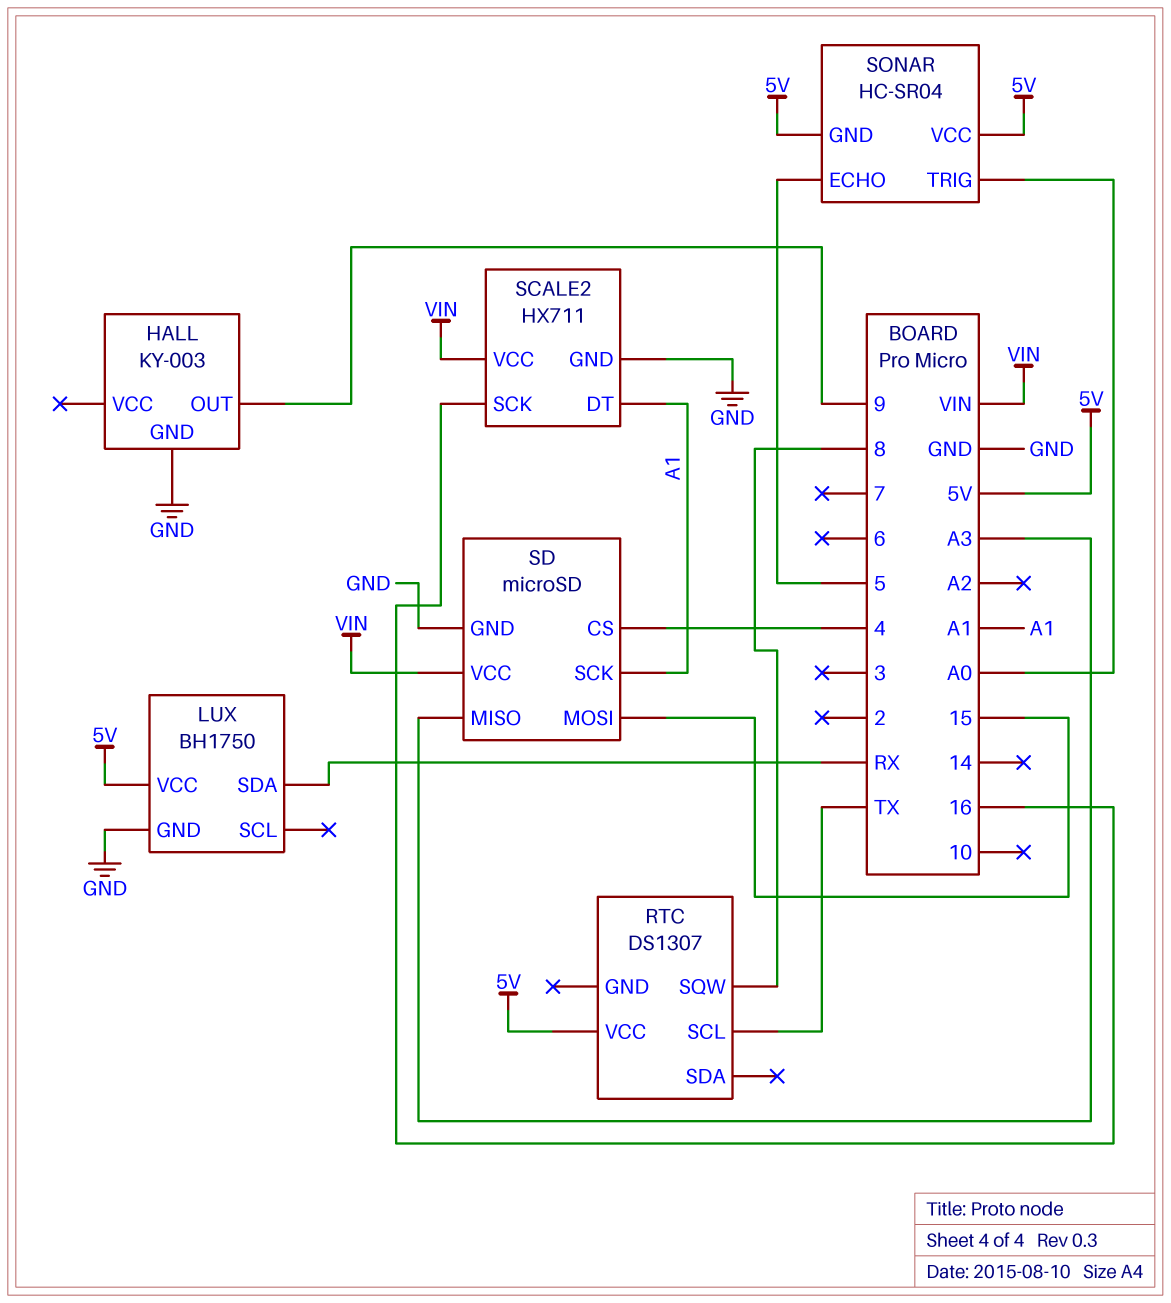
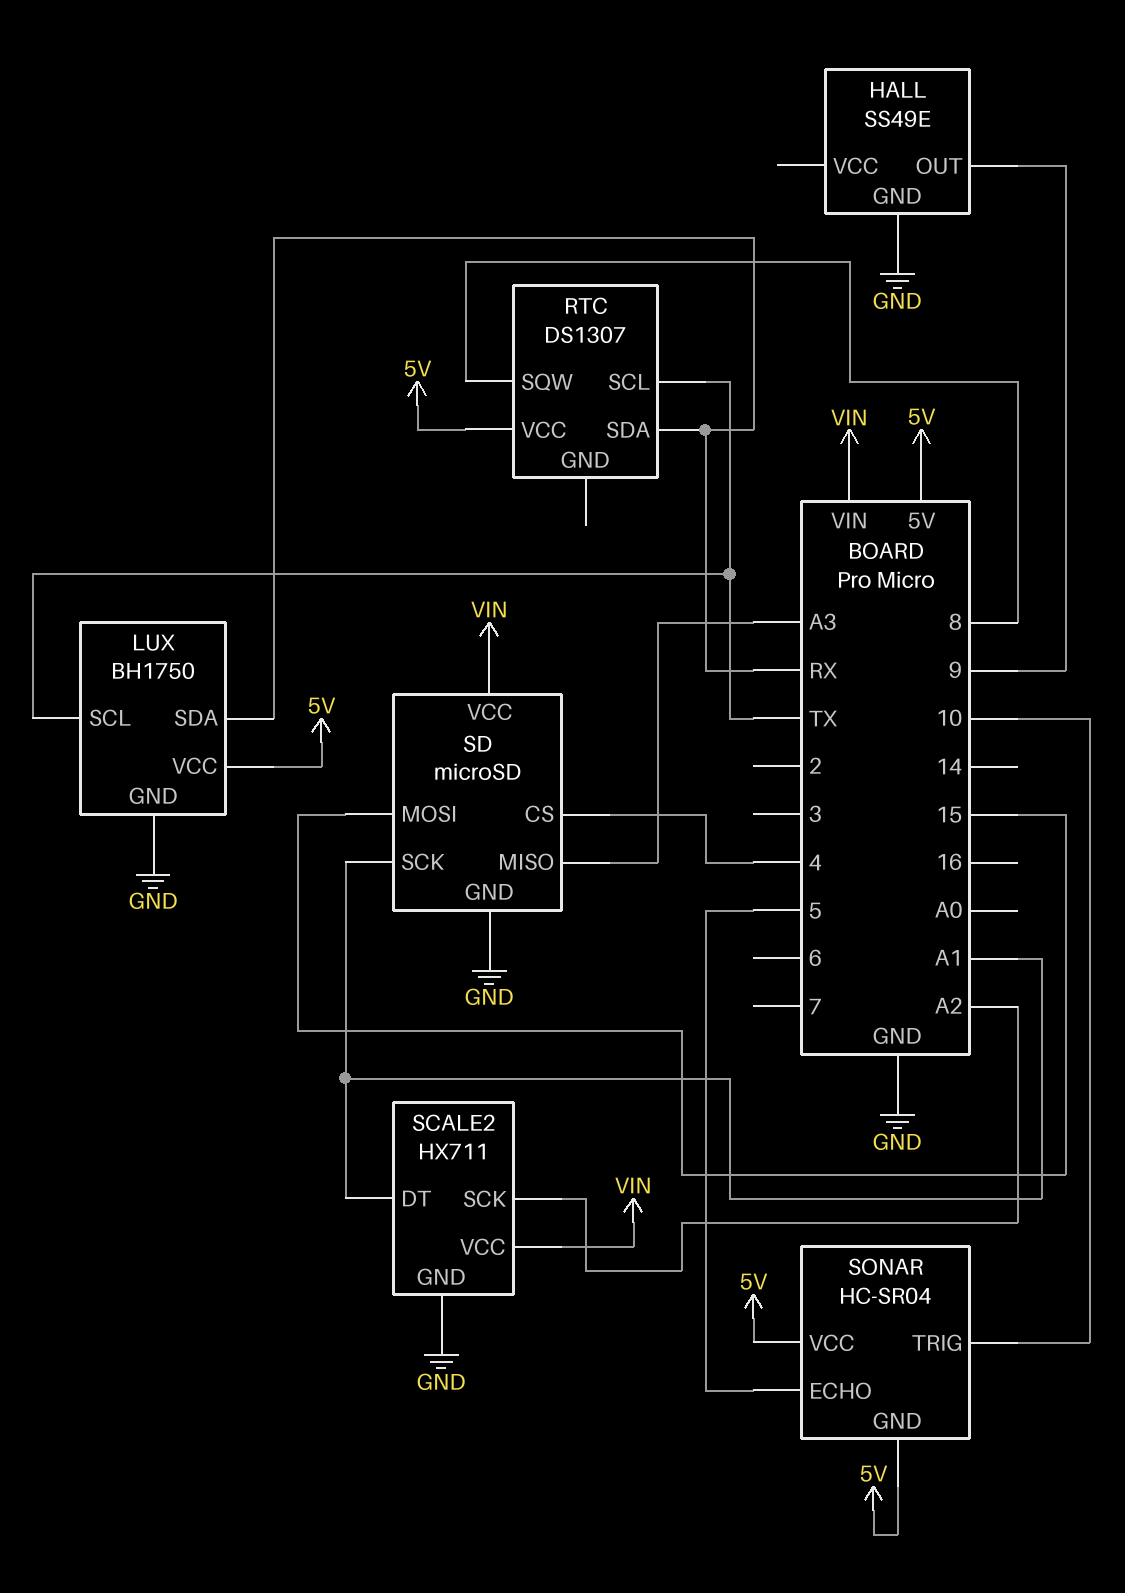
HALL: KY-003 -> SS49E
LUX pin SCL: none -> TX
RTC pin SDA: none -> RX
SCALE2 pin SCK: 16 -> A2
SONAR pin TRIG: A0 -> 10

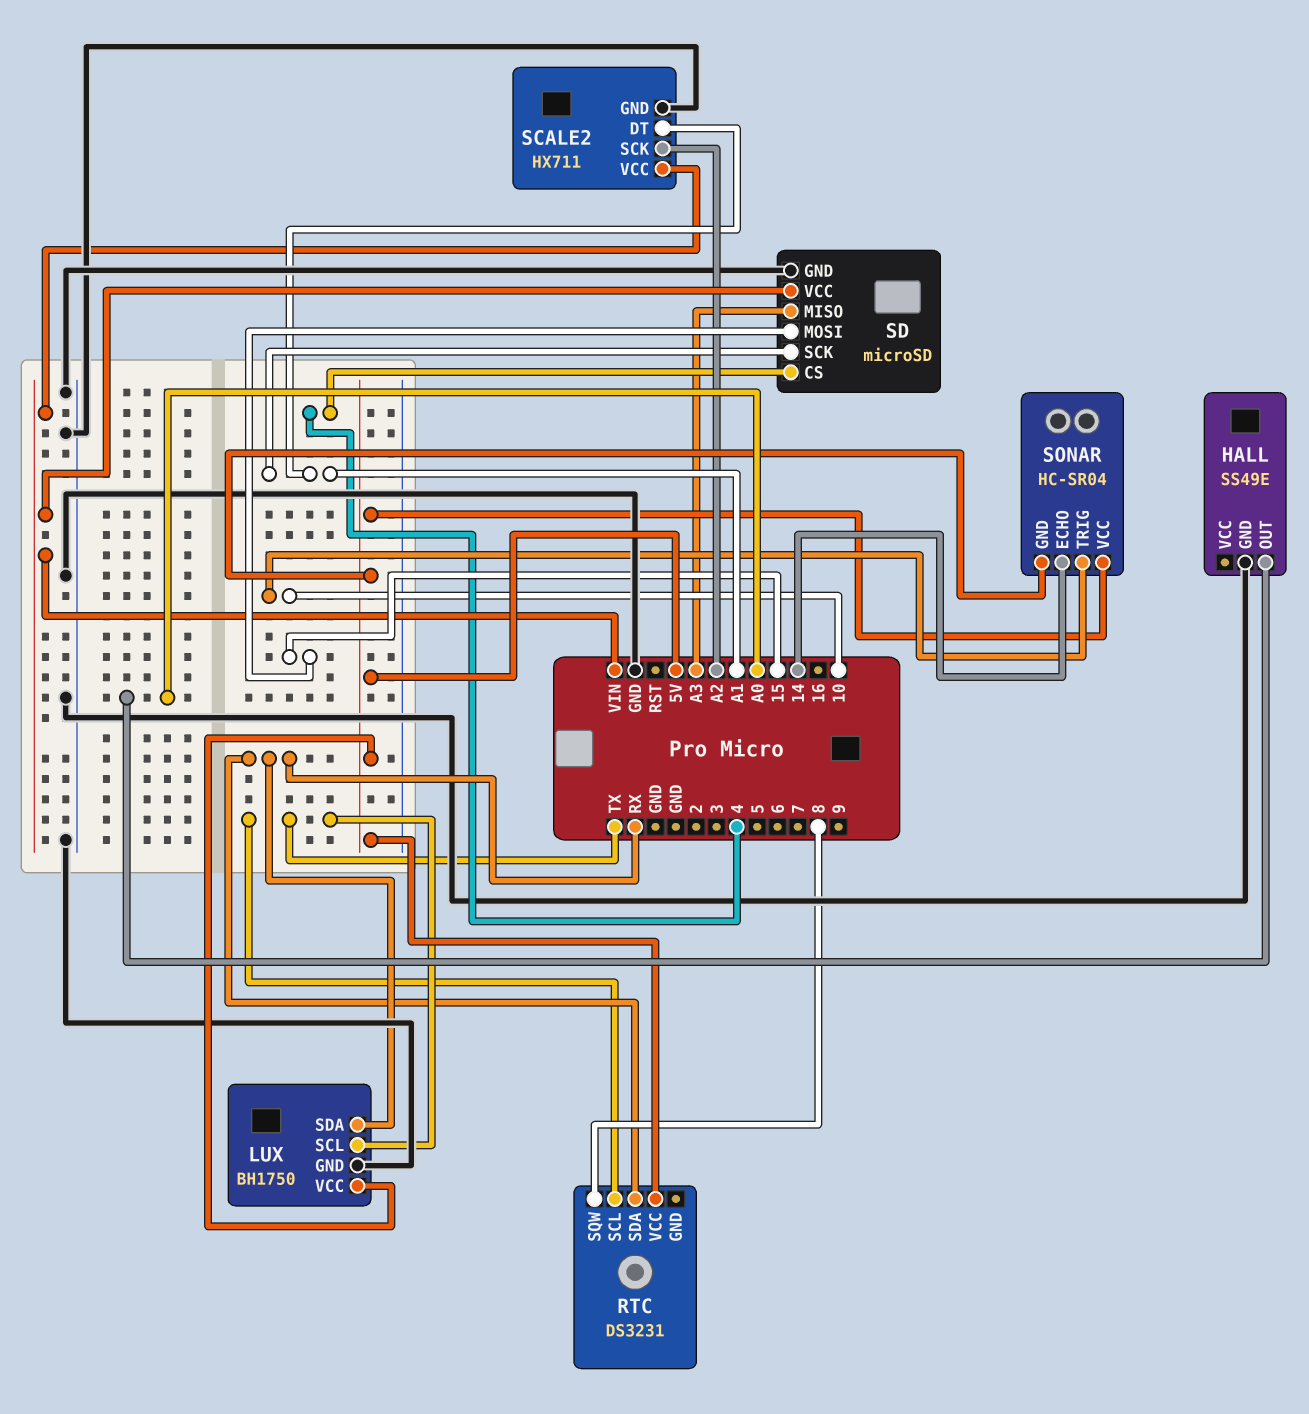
HALL pin OUT: 9 -> A0
RTC: DS1307 -> DS3231
SONAR pin ECHO: 5 -> 14

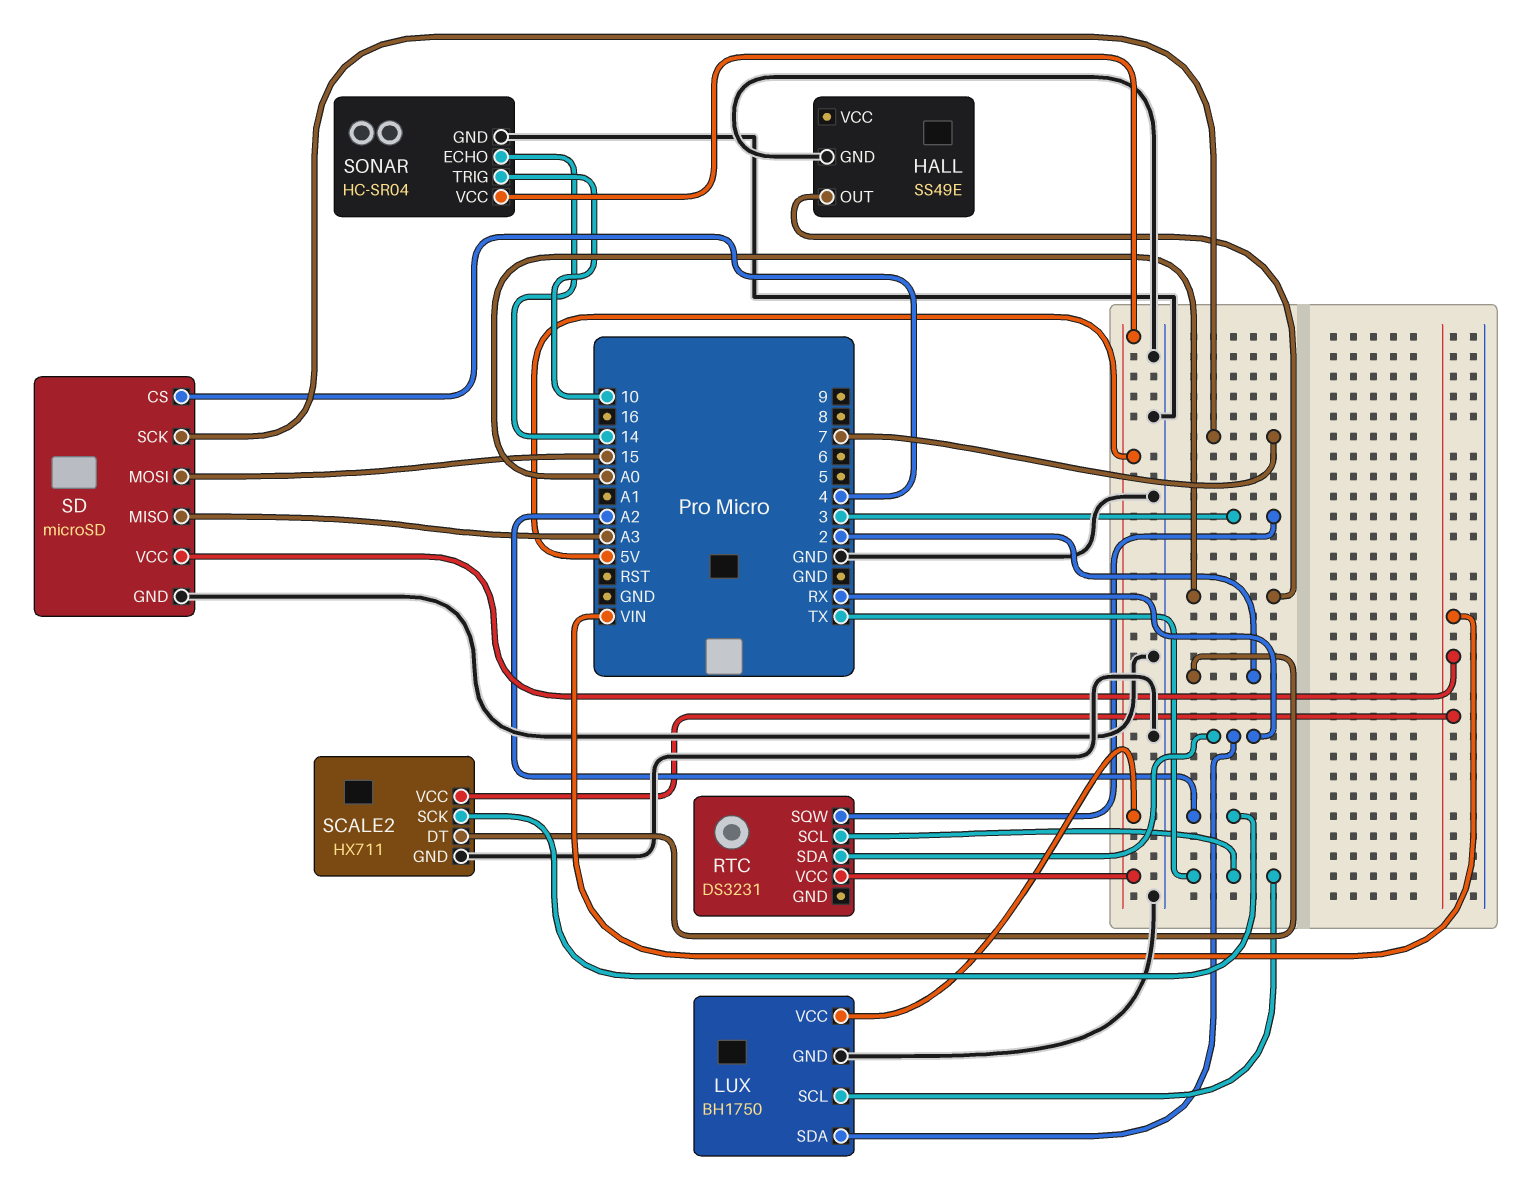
RTC pin SQW: 8 -> 3
SCALE2 pin DT: A1 -> 2
SD pin SCK: A1 -> 7
SONAR pin GND: 5V -> GND

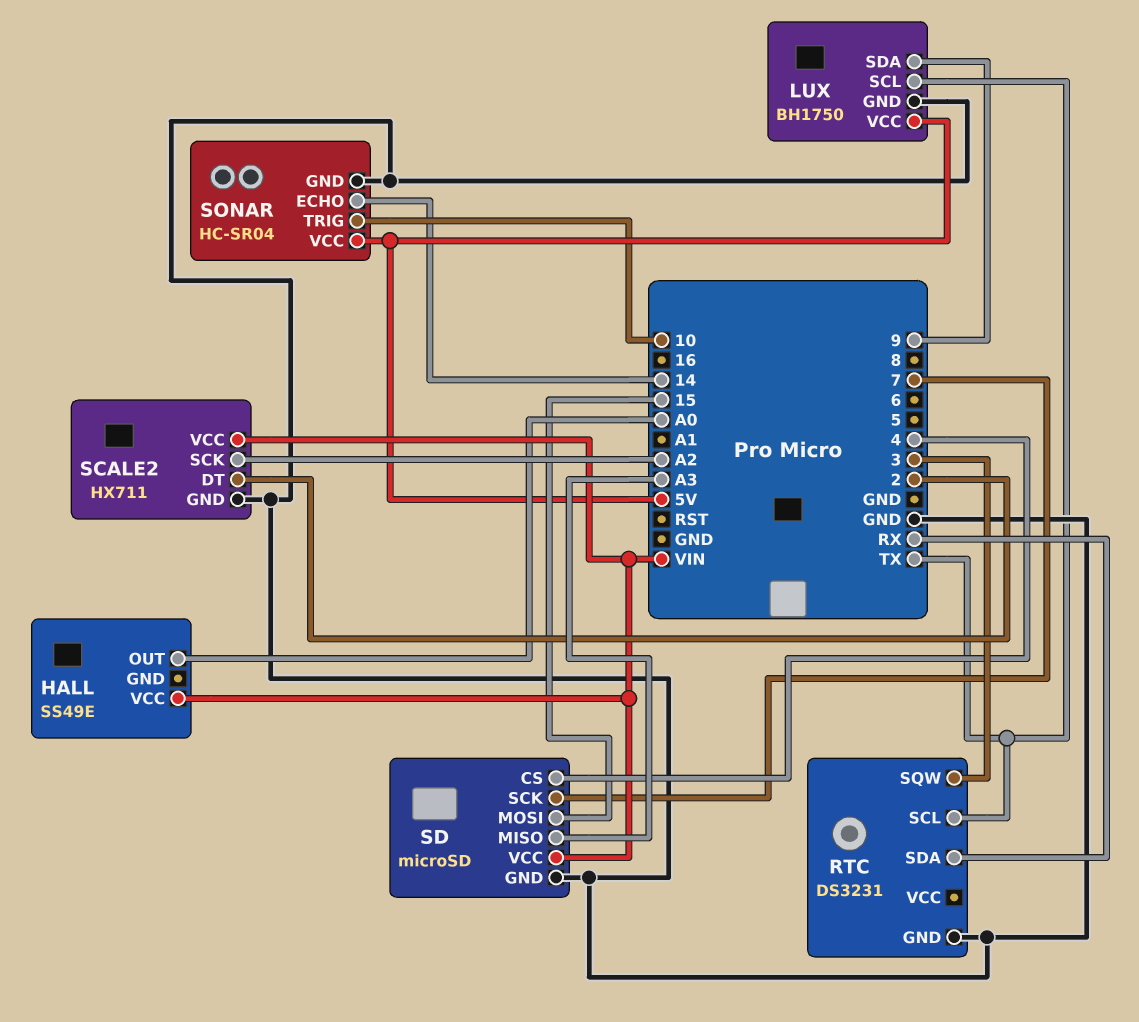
HALL pin GND: GND -> none
HALL pin VCC: none -> VIN
LUX pin SDA: RX -> 9
RTC pin GND: none -> GND
RTC pin VCC: 5V -> none

